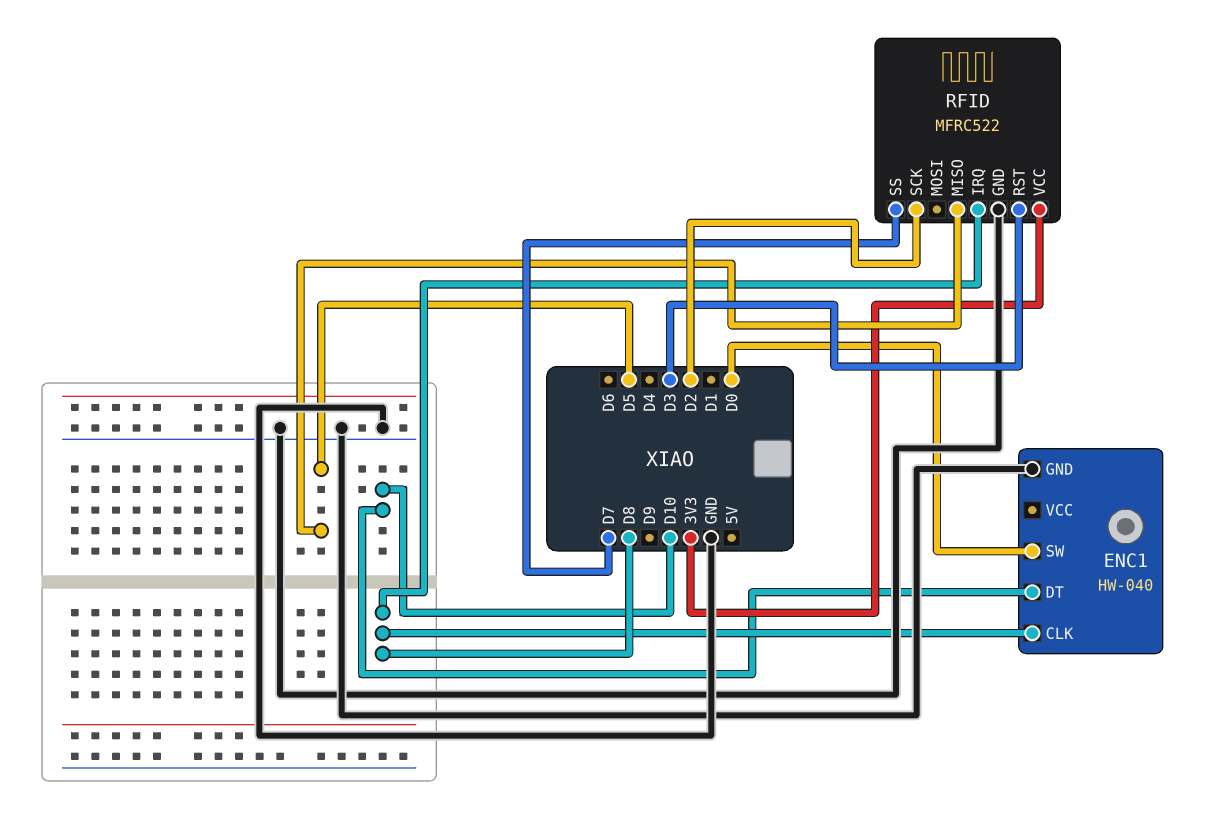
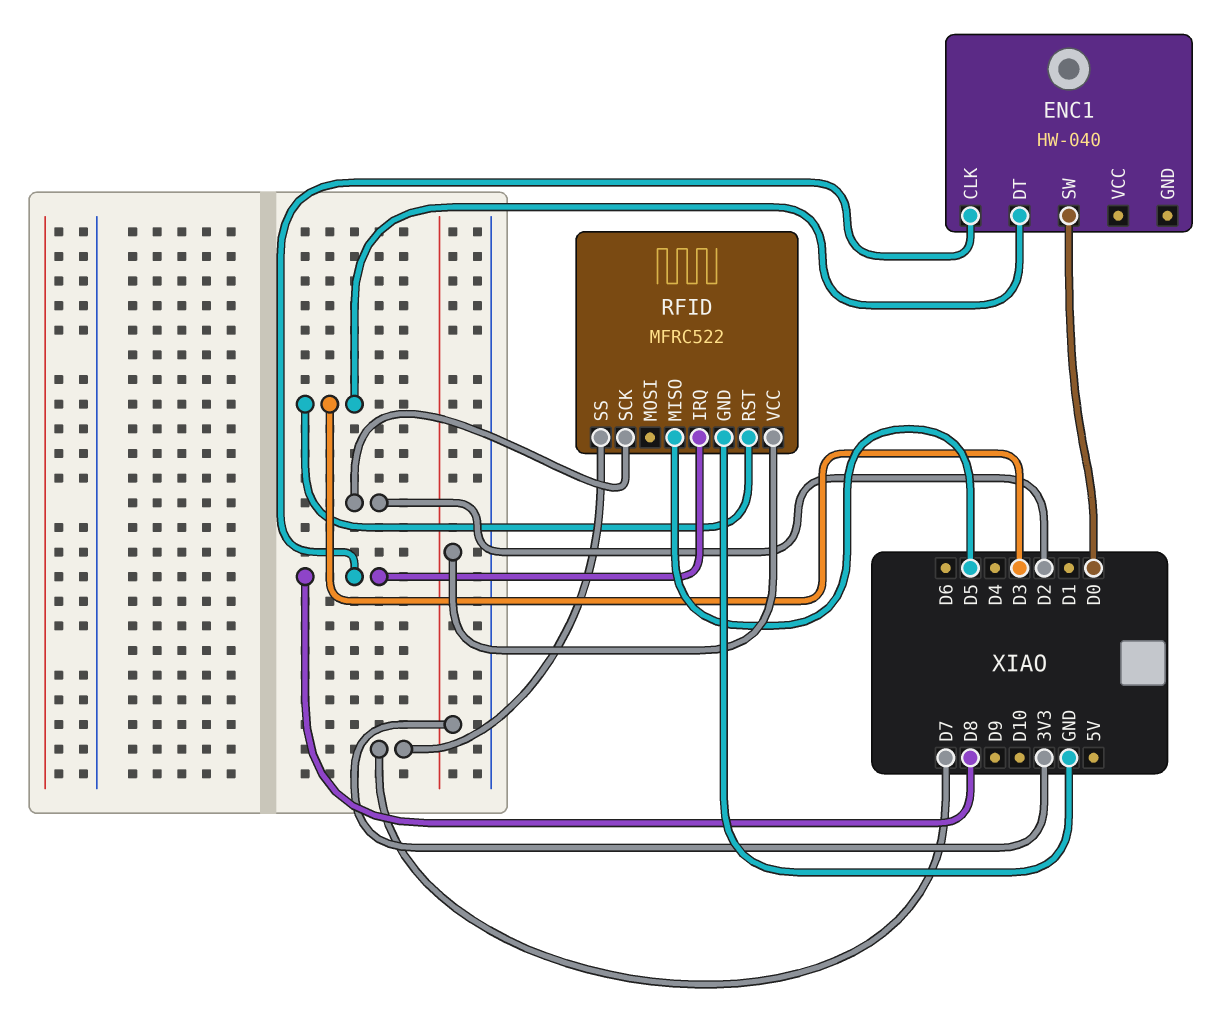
ENC1 pin DT: D10 -> D3
ENC1 pin GND: GND -> none

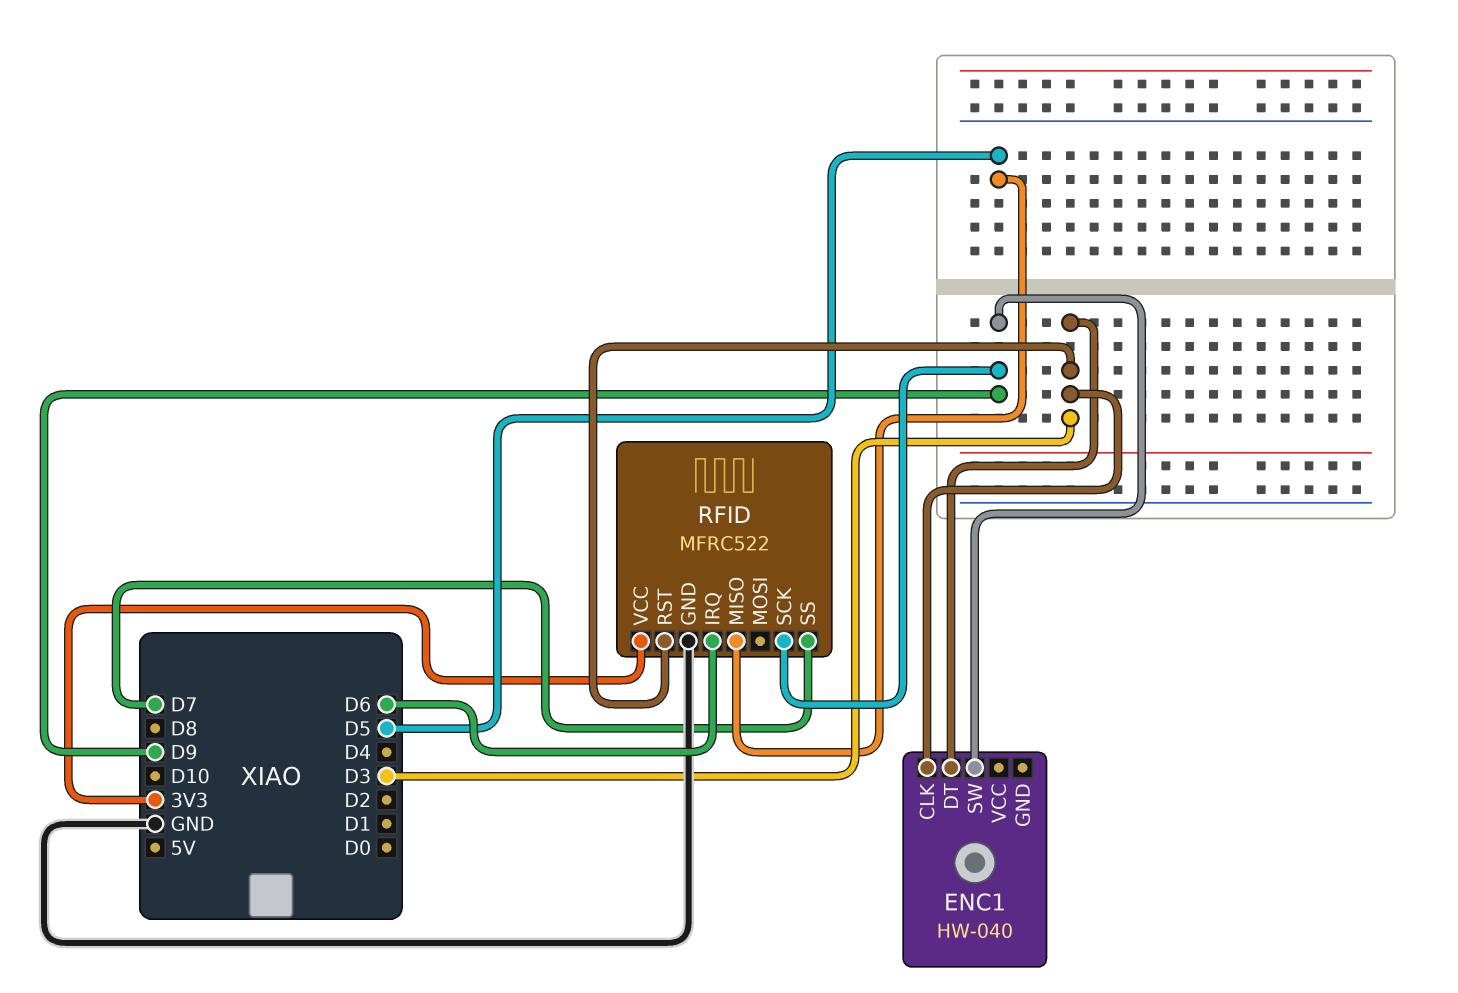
ENC1 pin CLK: D8 -> D3
ENC1 pin SW: D0 -> D9
RFID pin IRQ: D8 -> D6
RFID pin SCK: D2 -> D9

